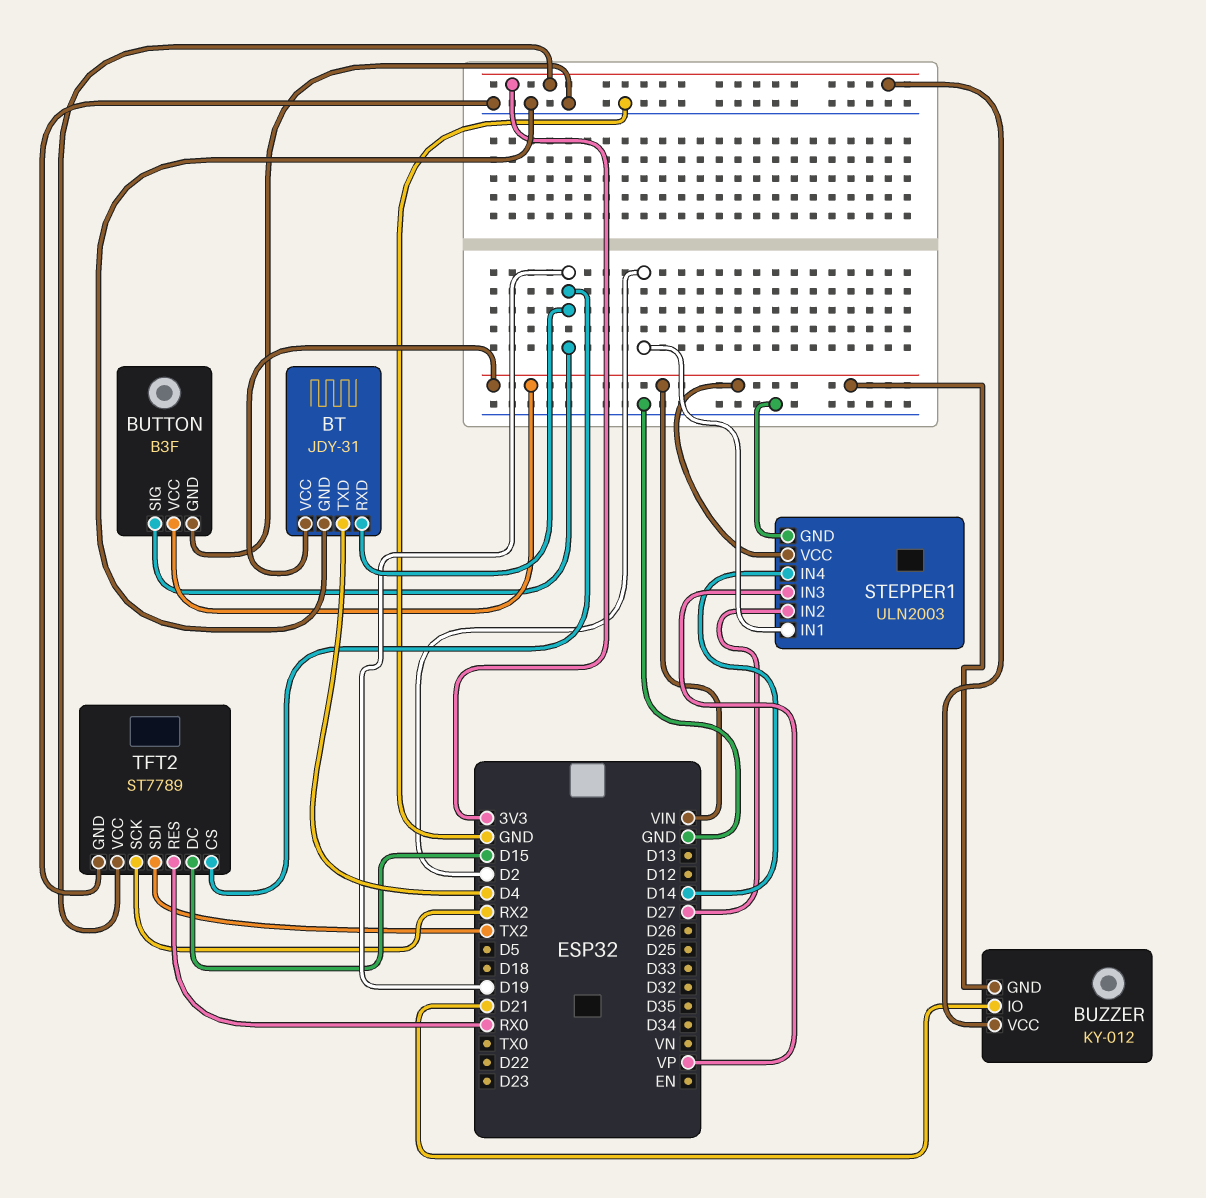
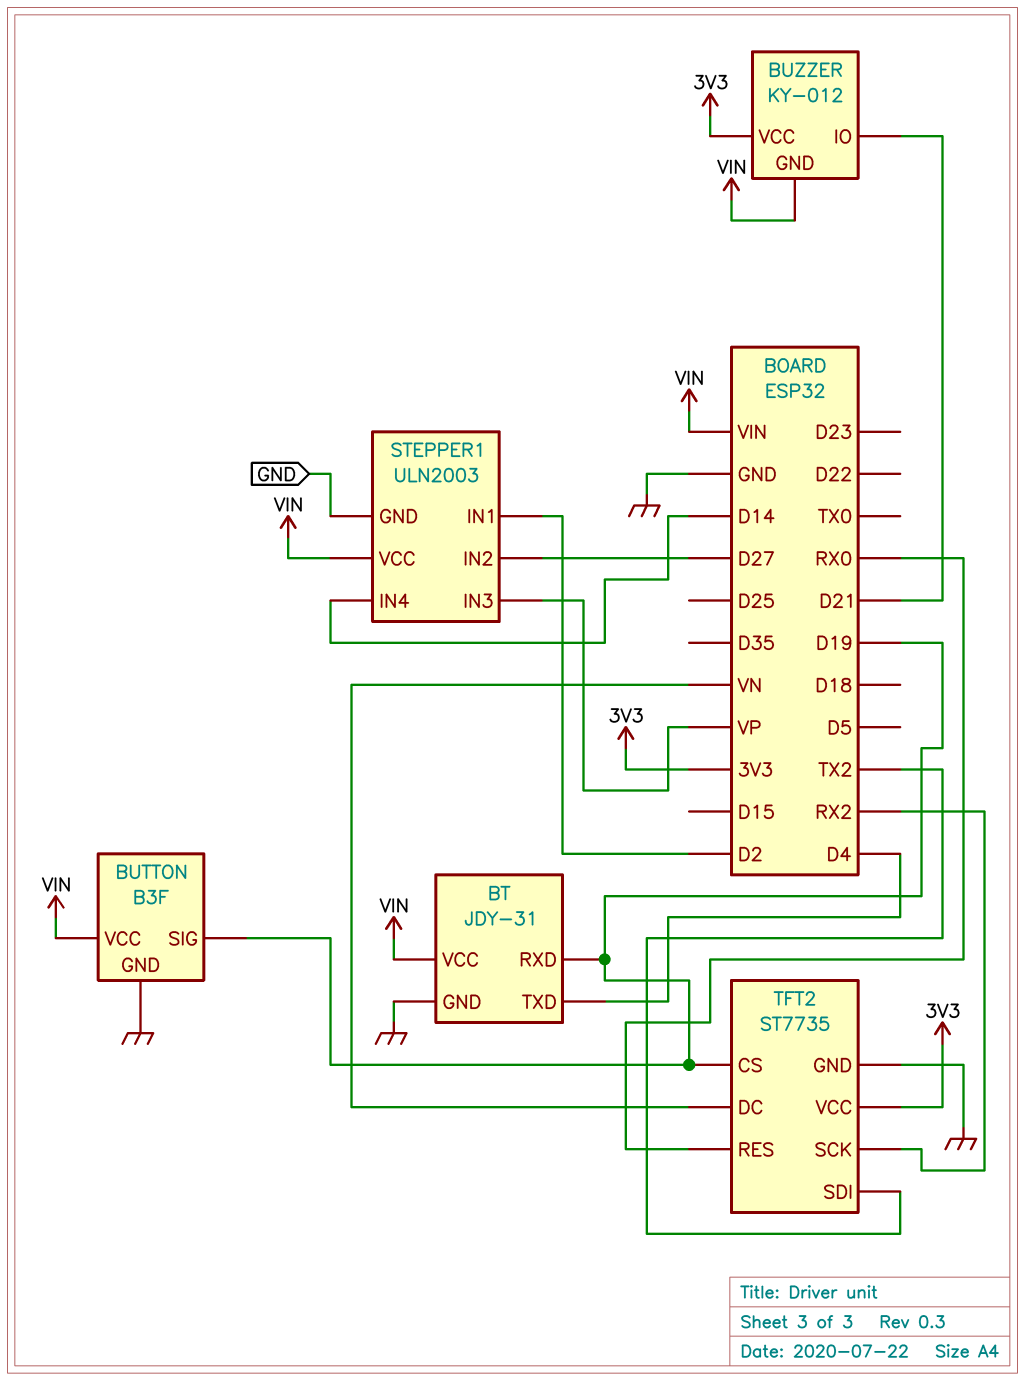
TFT2: ST7789 -> ST7735
TFT2 pin DC: D15 -> VN

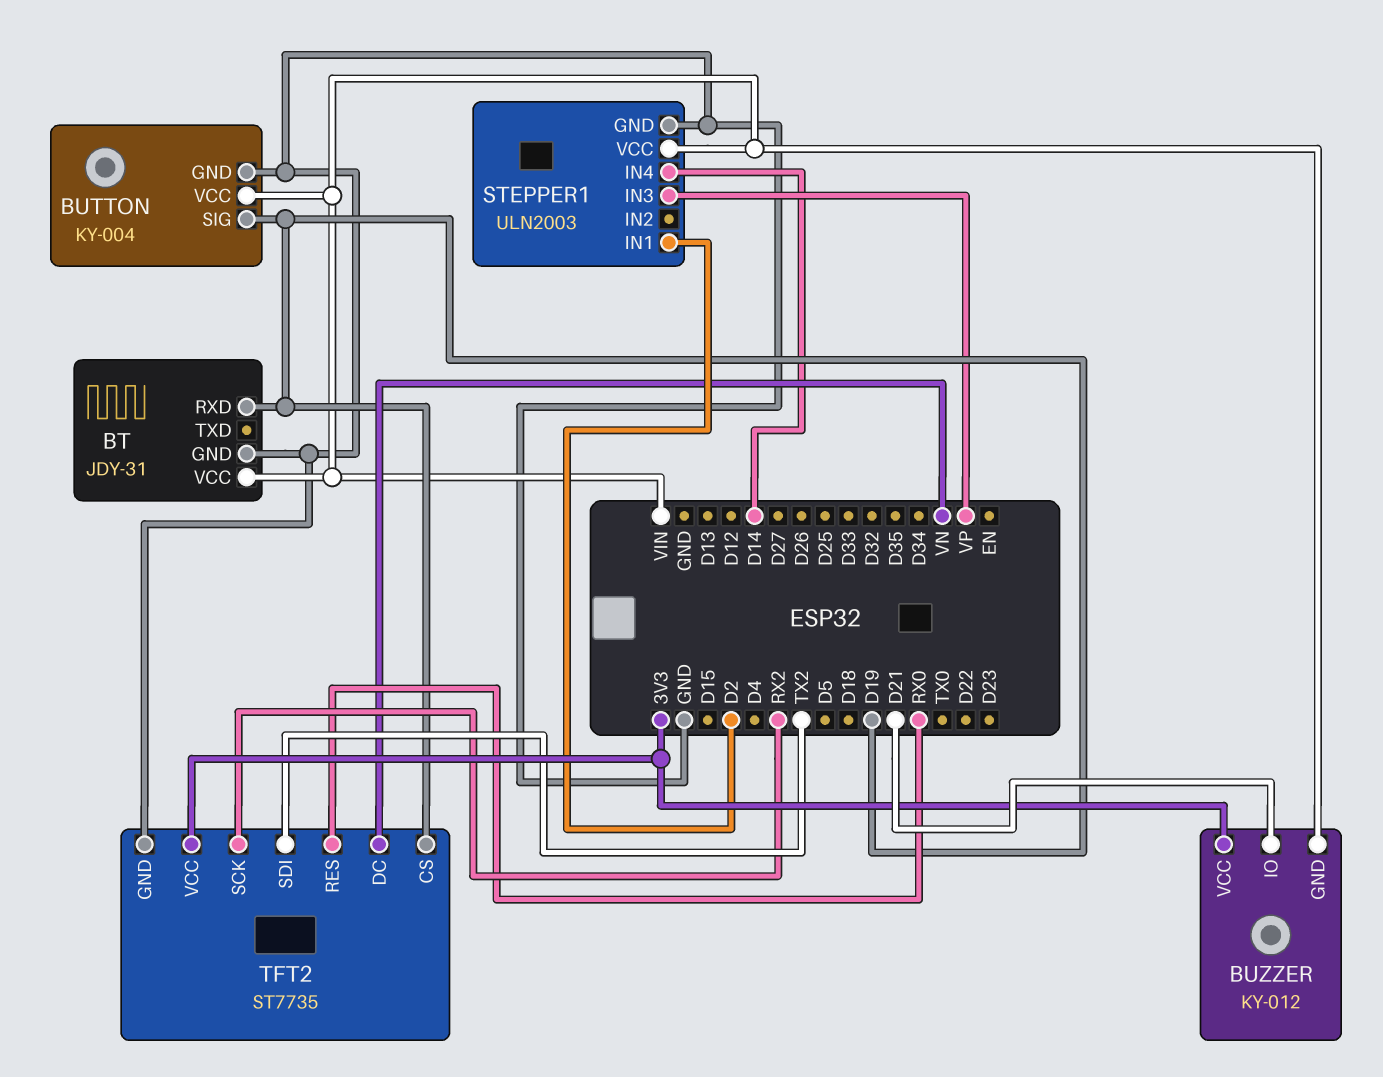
BT pin TXD: D4 -> none
BUTTON: B3F -> KY-004
STEPPER1 pin IN2: D27 -> none

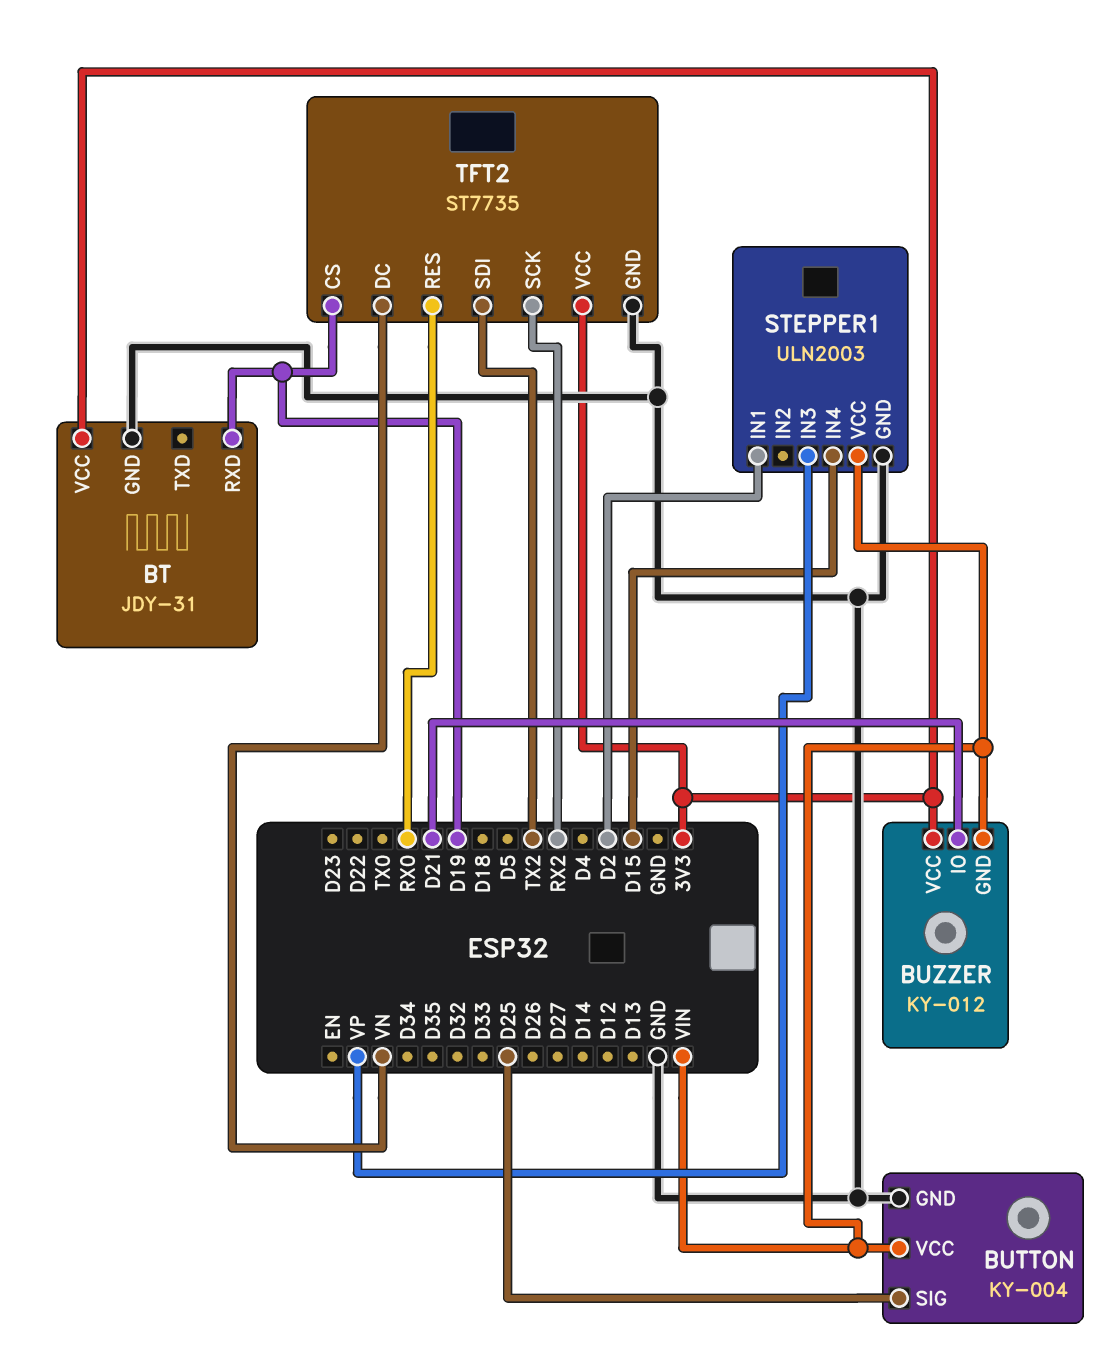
BT pin VCC: VIN -> 3V3
BUTTON pin SIG: D19 -> D25
STEPPER1 pin IN4: D14 -> D15

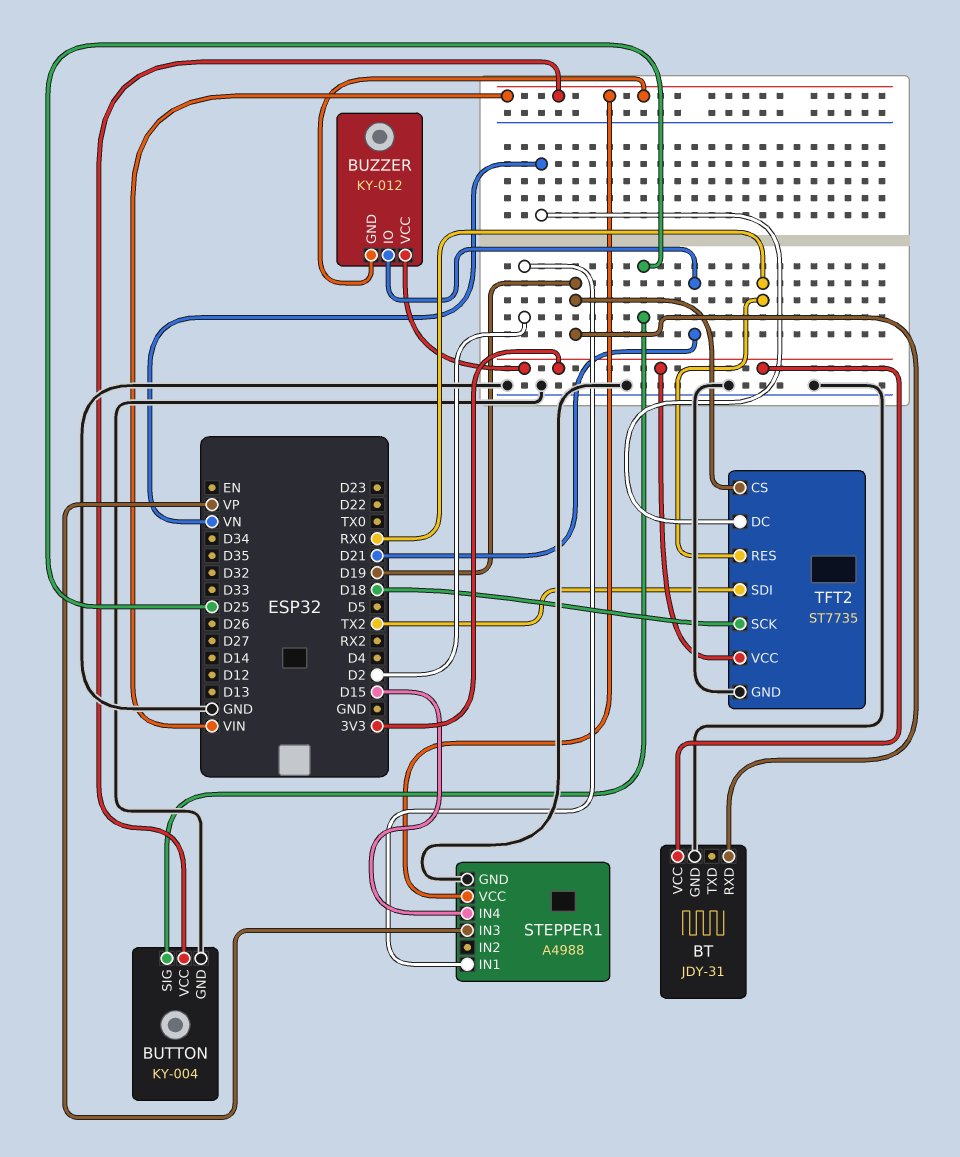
STEPPER1: ULN2003 -> A4988
TFT2 pin SCK: RX2 -> D18

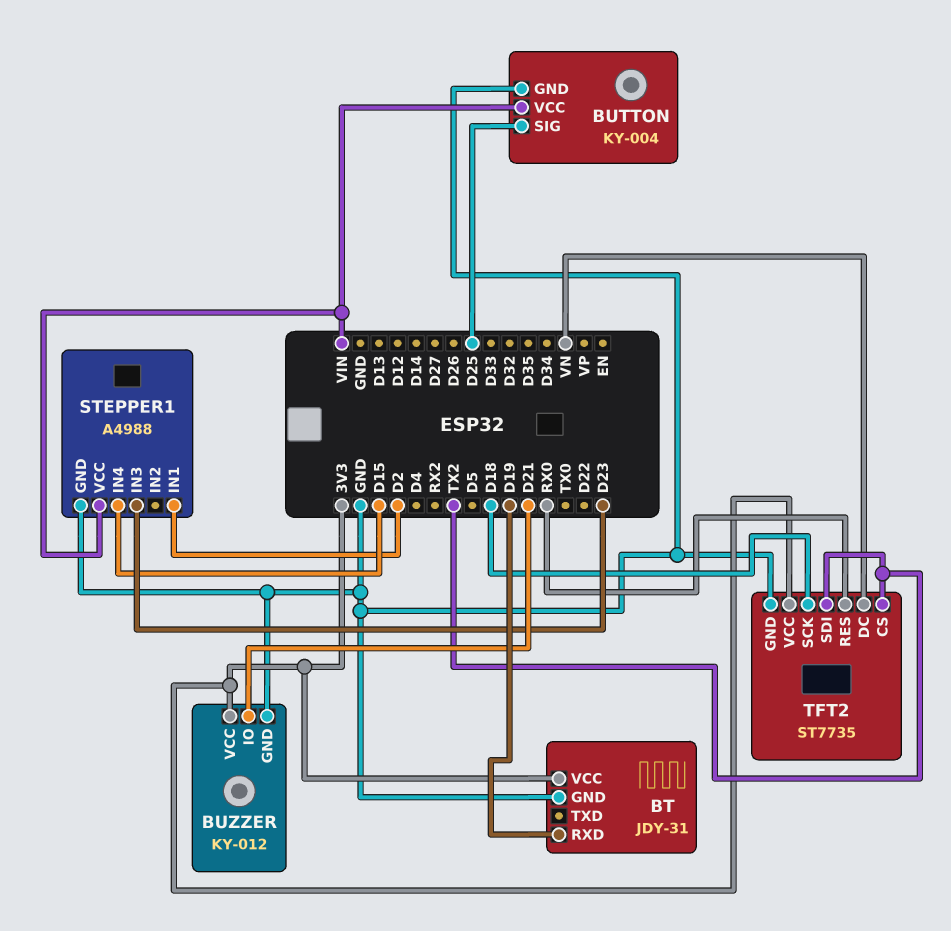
BUZZER pin GND: VIN -> GND
STEPPER1 pin IN3: VP -> D23
TFT2 pin CS: D19 -> TX2

